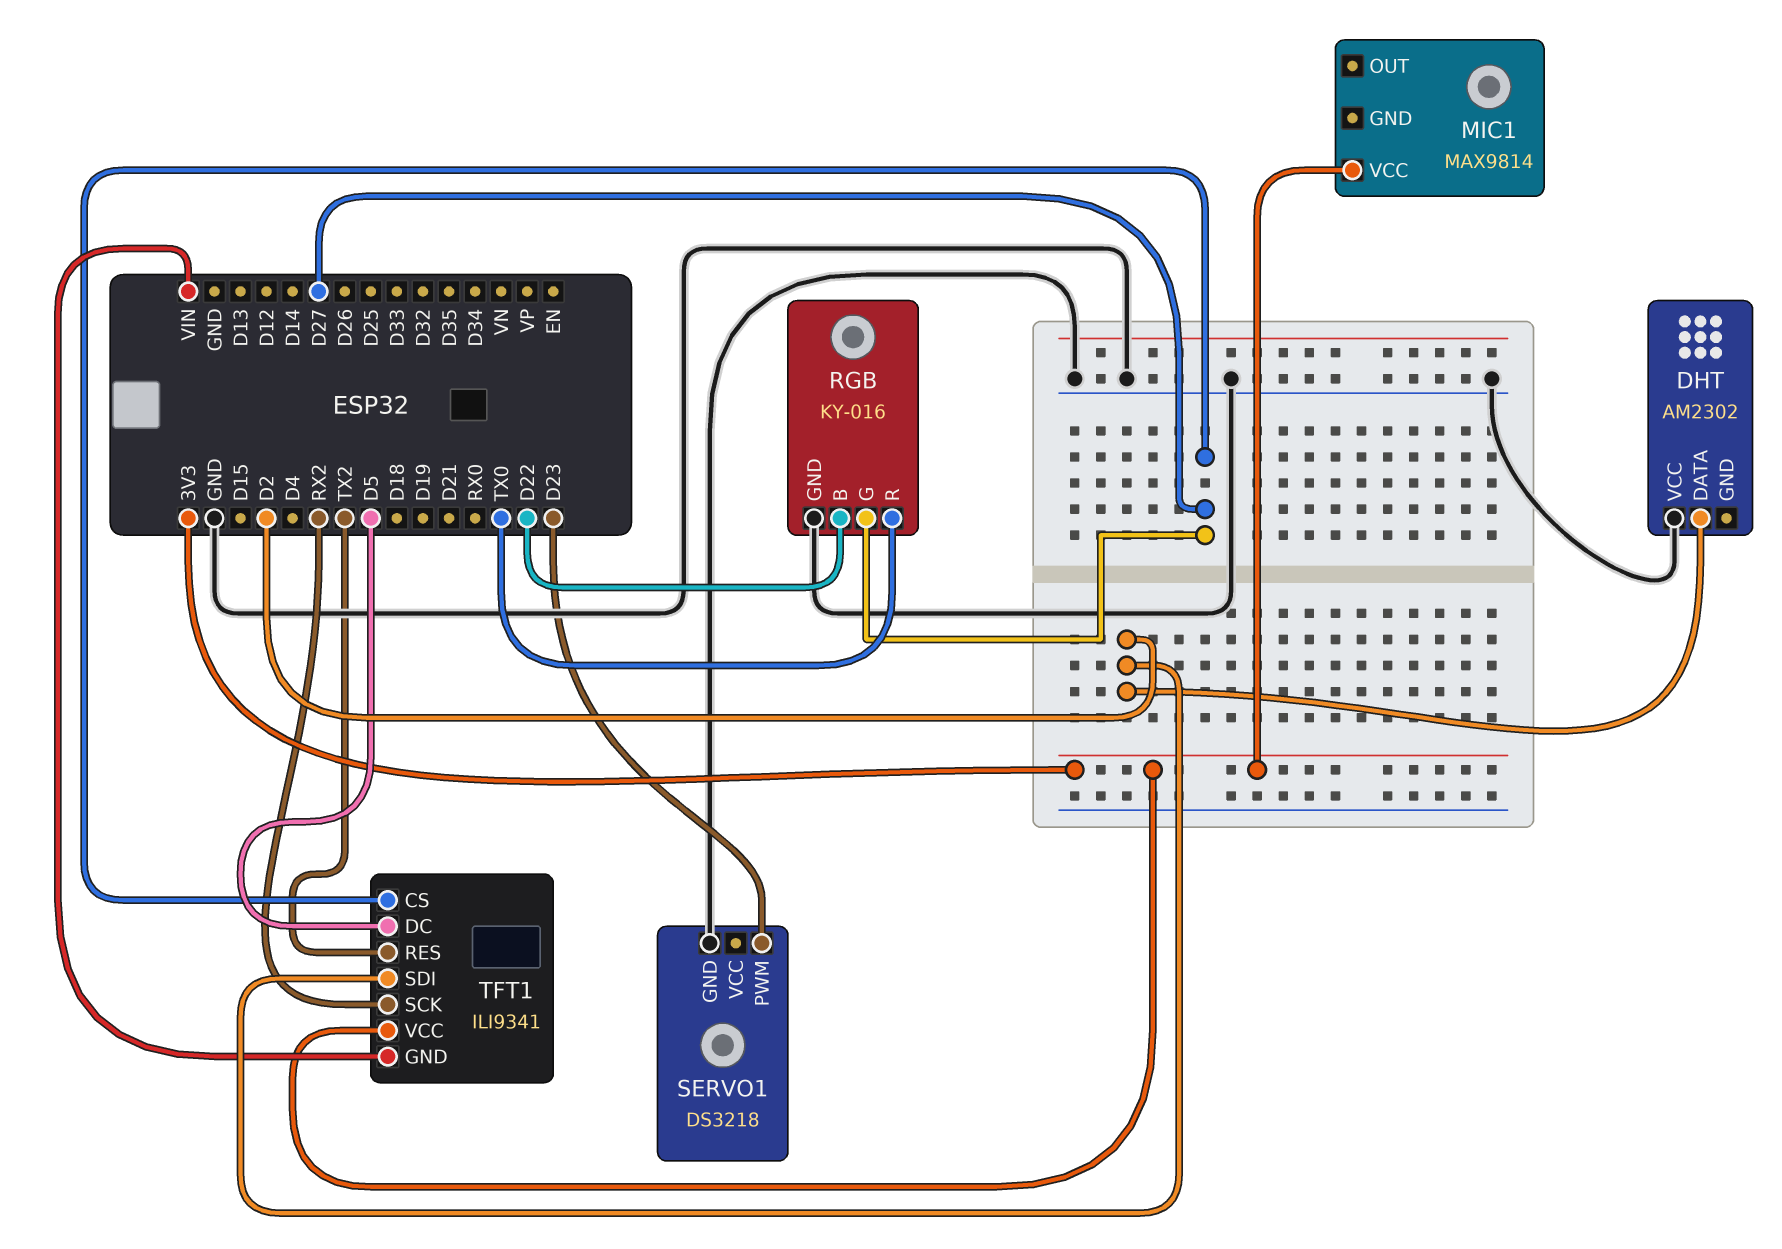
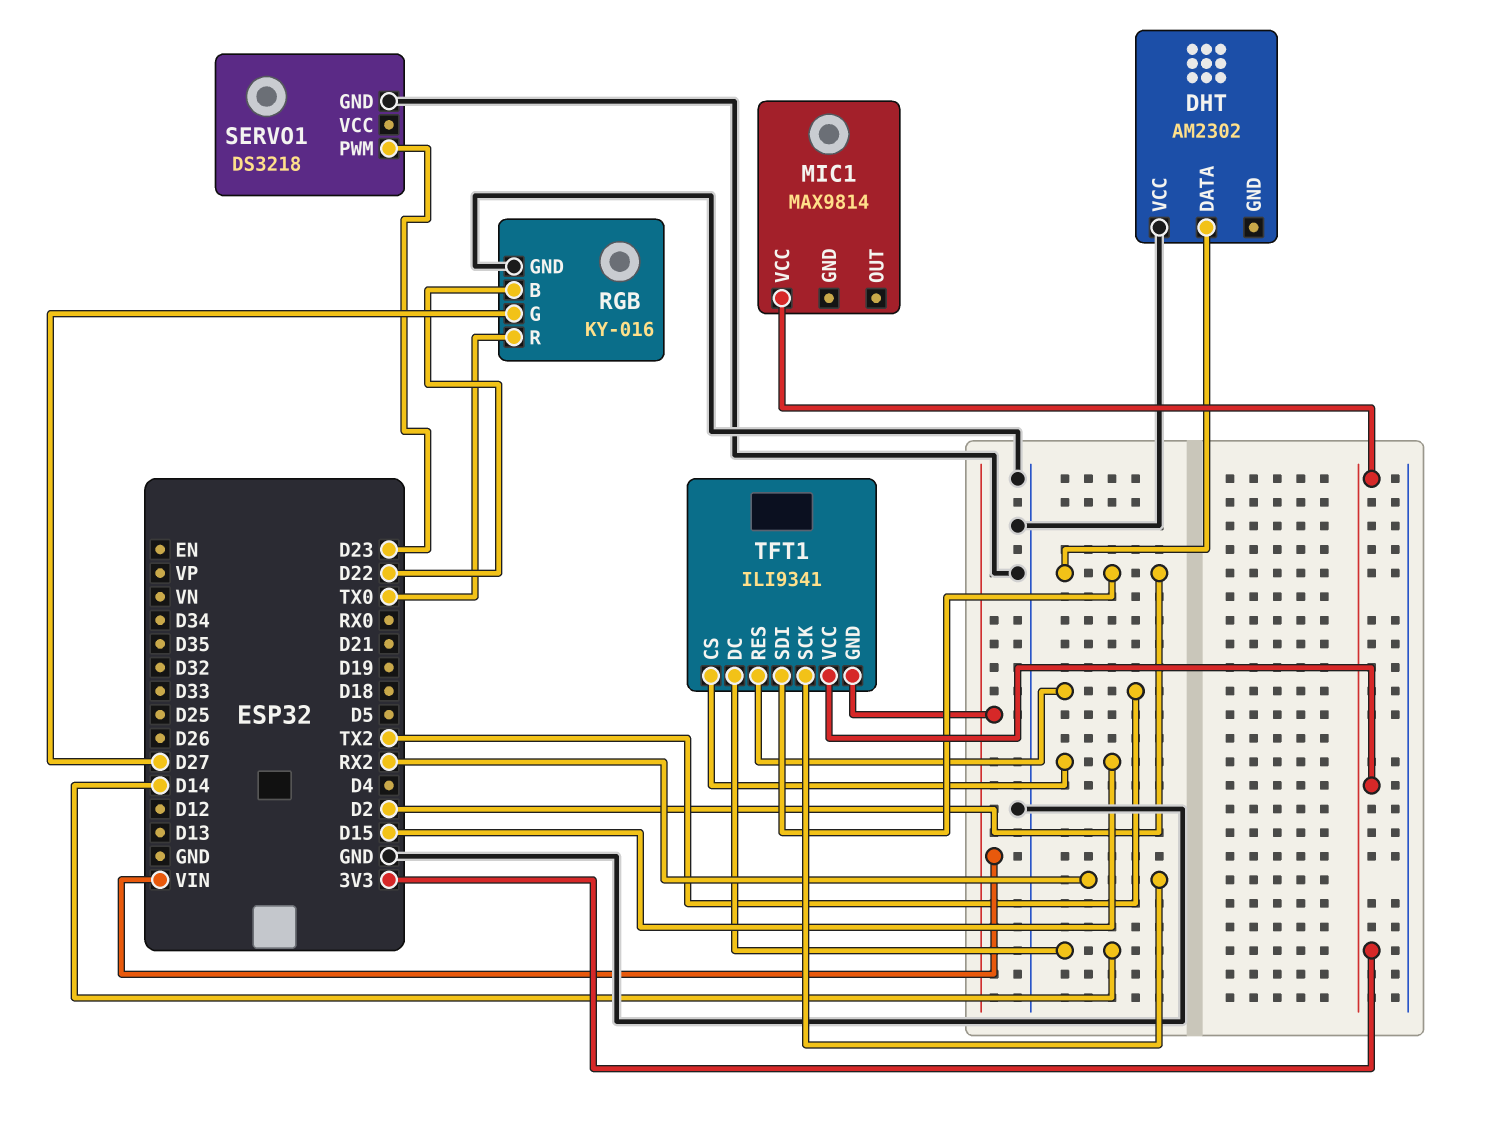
TFT1 pin CS: D27 -> D15
TFT1 pin DC: D5 -> D14

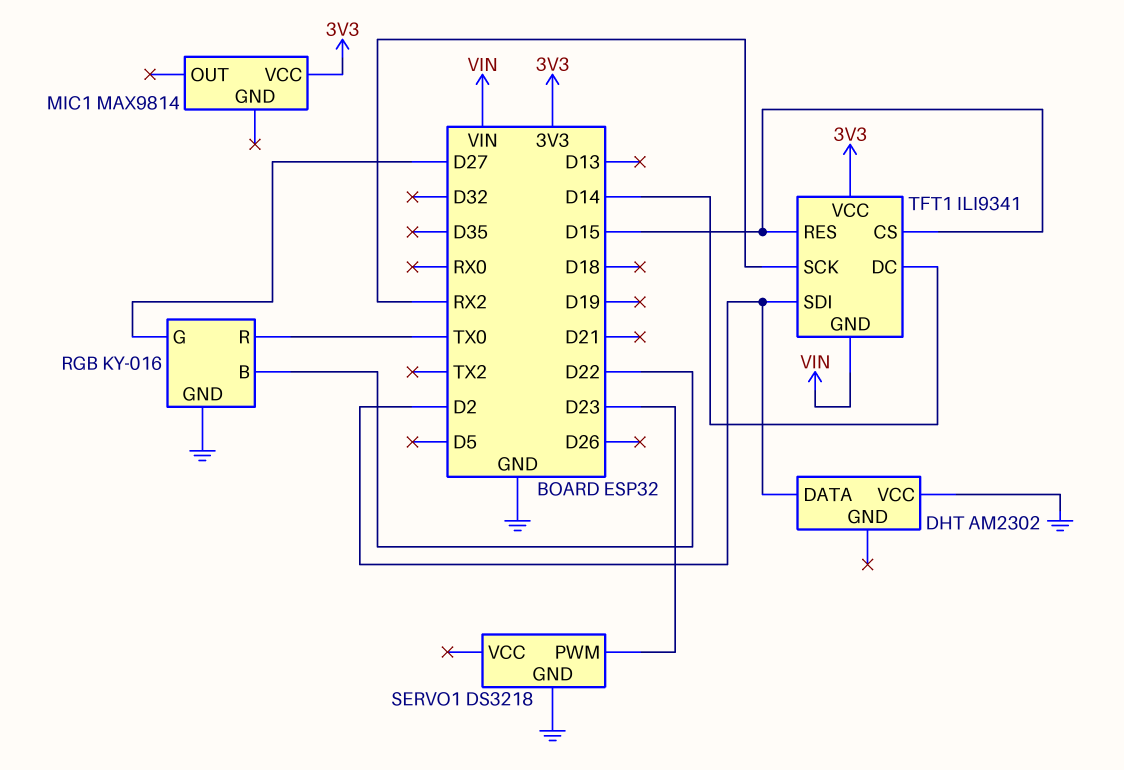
TFT1 pin RES: TX2 -> D15

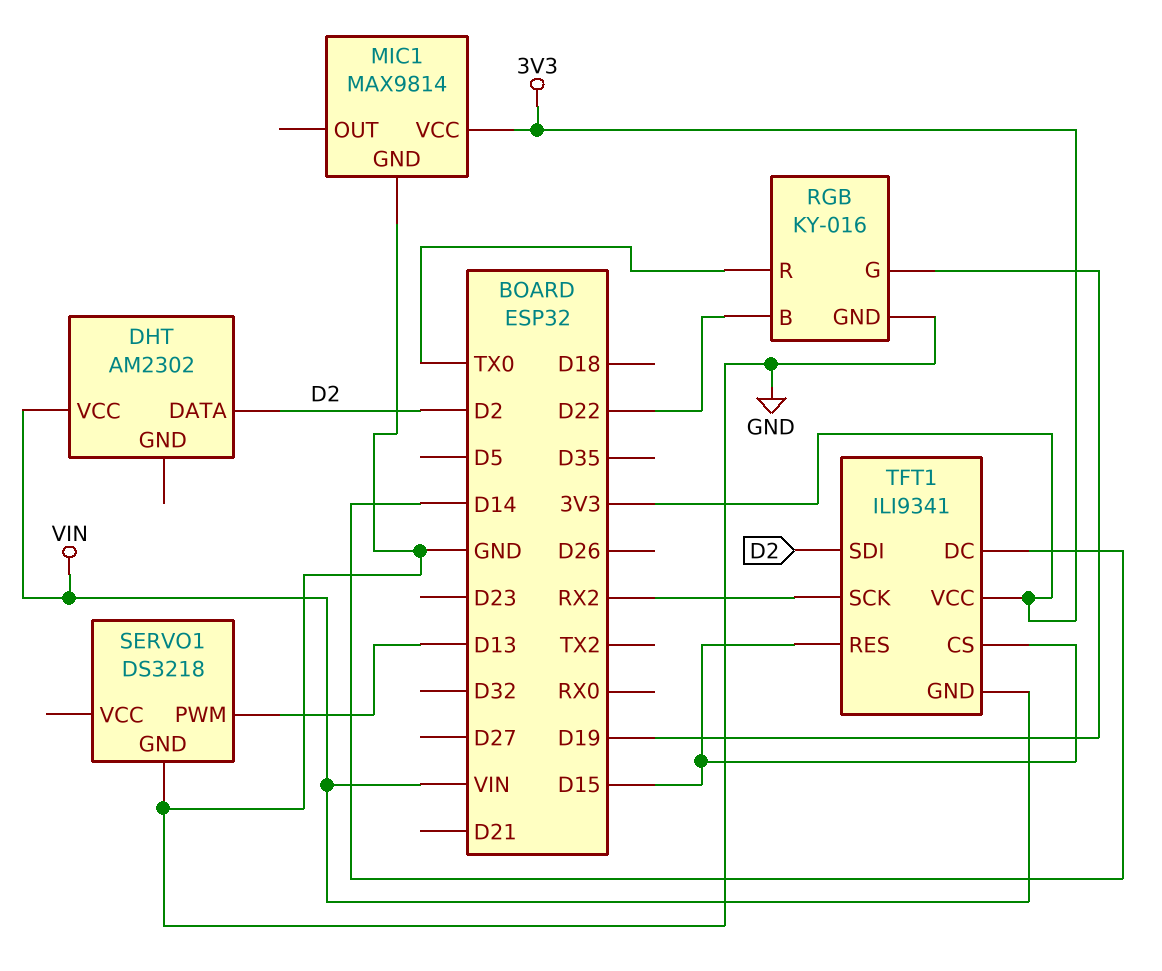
DHT pin VCC: GND -> VIN
MIC1 pin GND: none -> GND
RGB pin G: D27 -> D19
SERVO1 pin PWM: D23 -> D13

